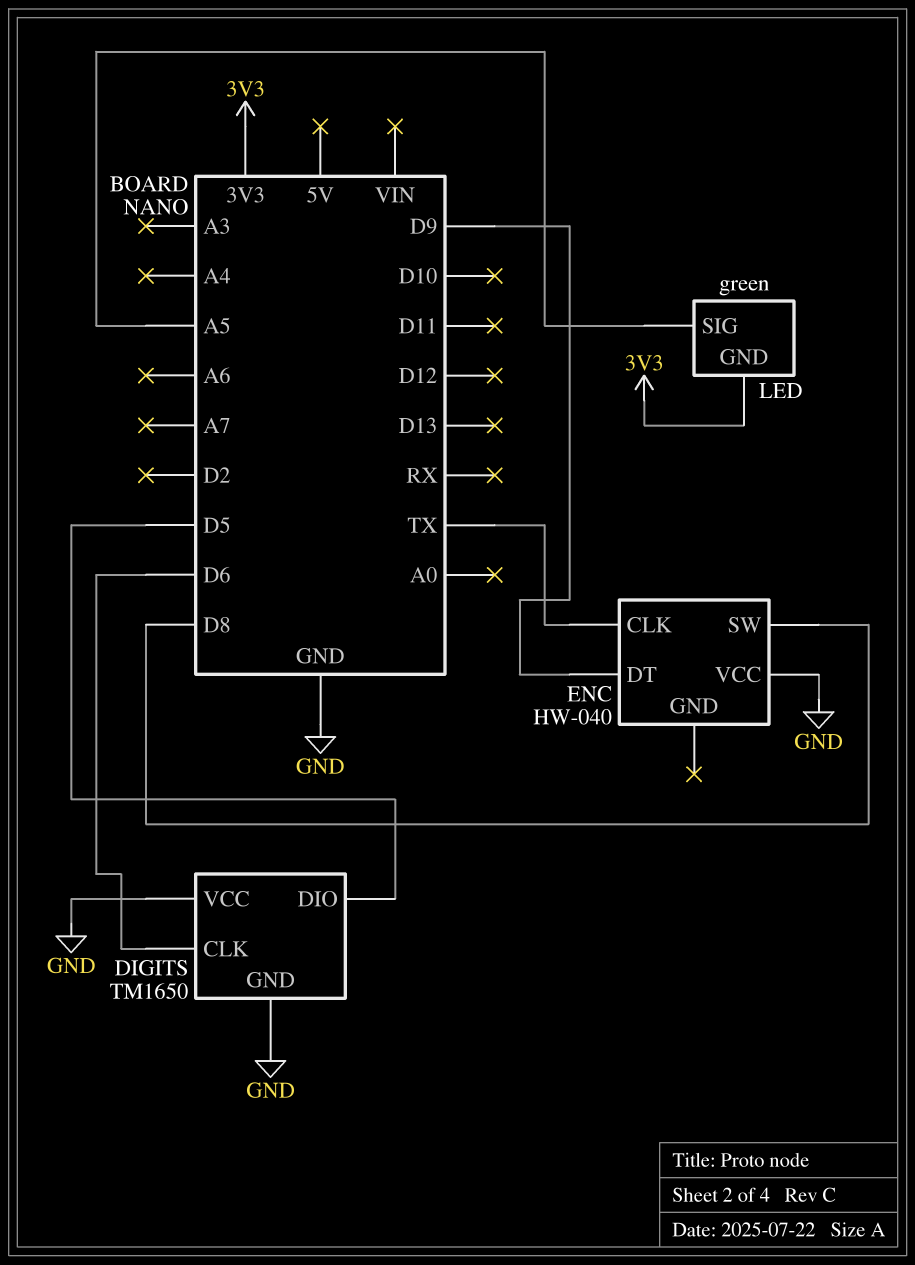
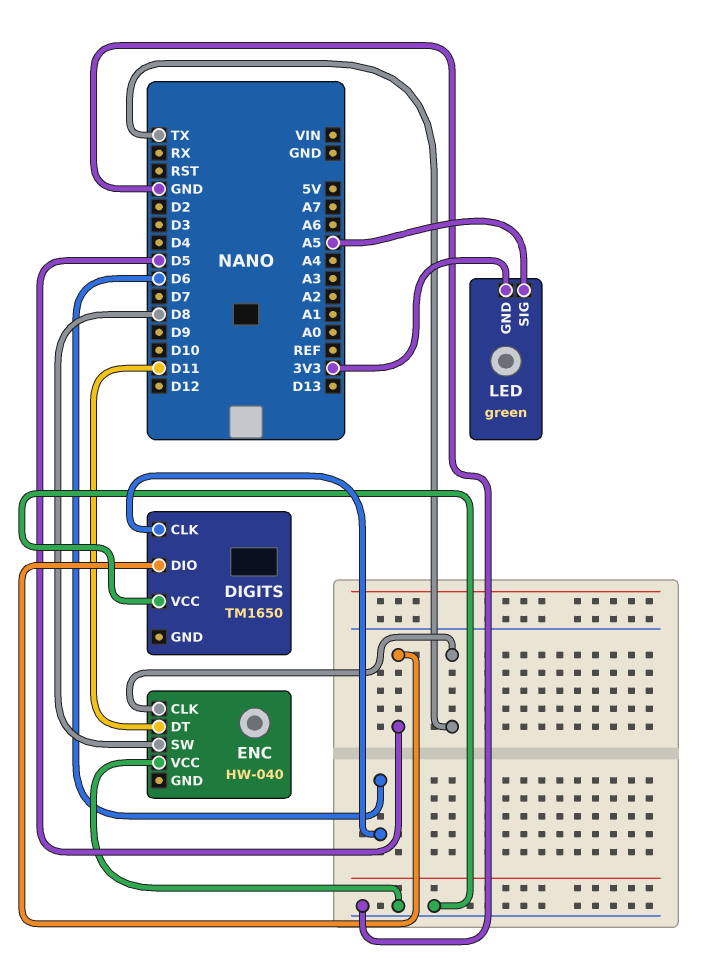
DIGITS pin GND: GND -> none
ENC pin DT: D9 -> D11

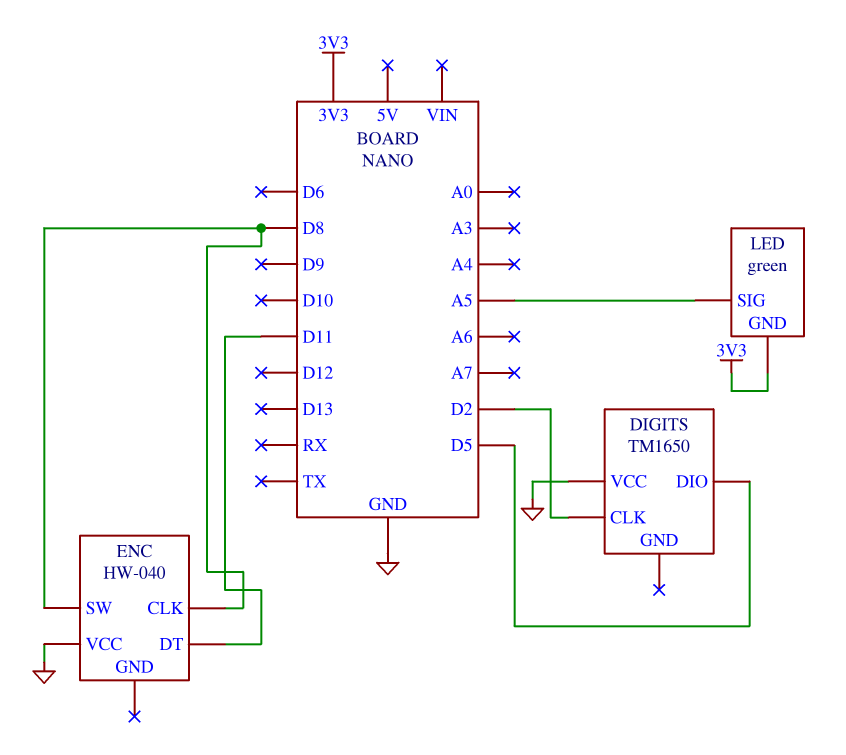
DIGITS pin CLK: D6 -> D2
ENC pin CLK: TX -> D8

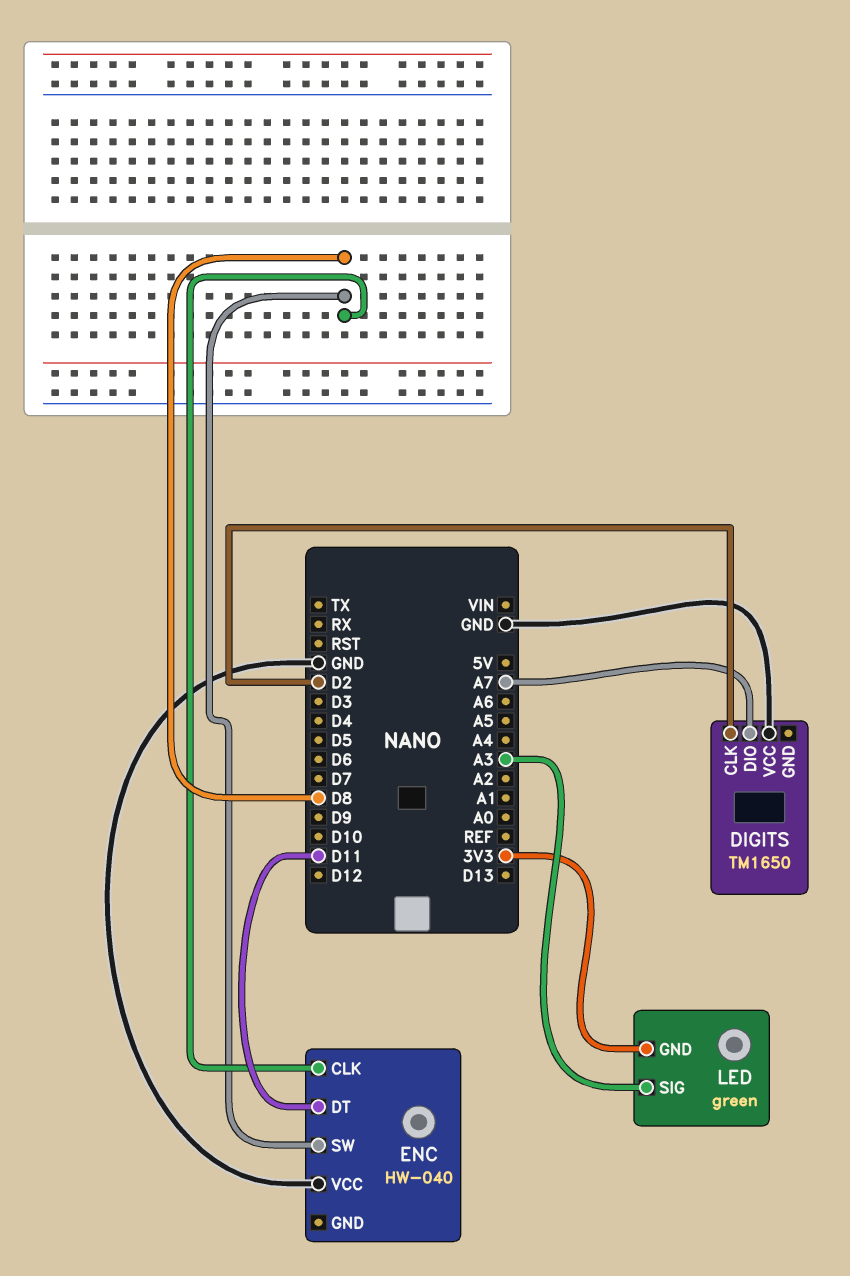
DIGITS pin DIO: D5 -> A7
LED pin SIG: A5 -> A3

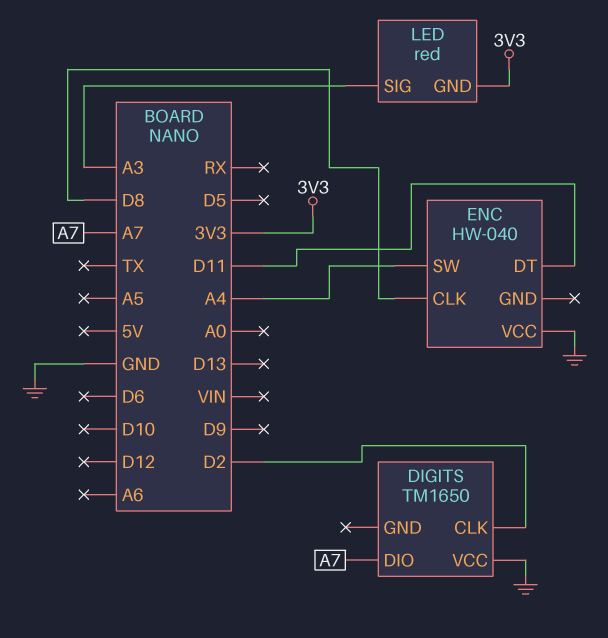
ENC pin SW: D8 -> A4
LED: green -> red

